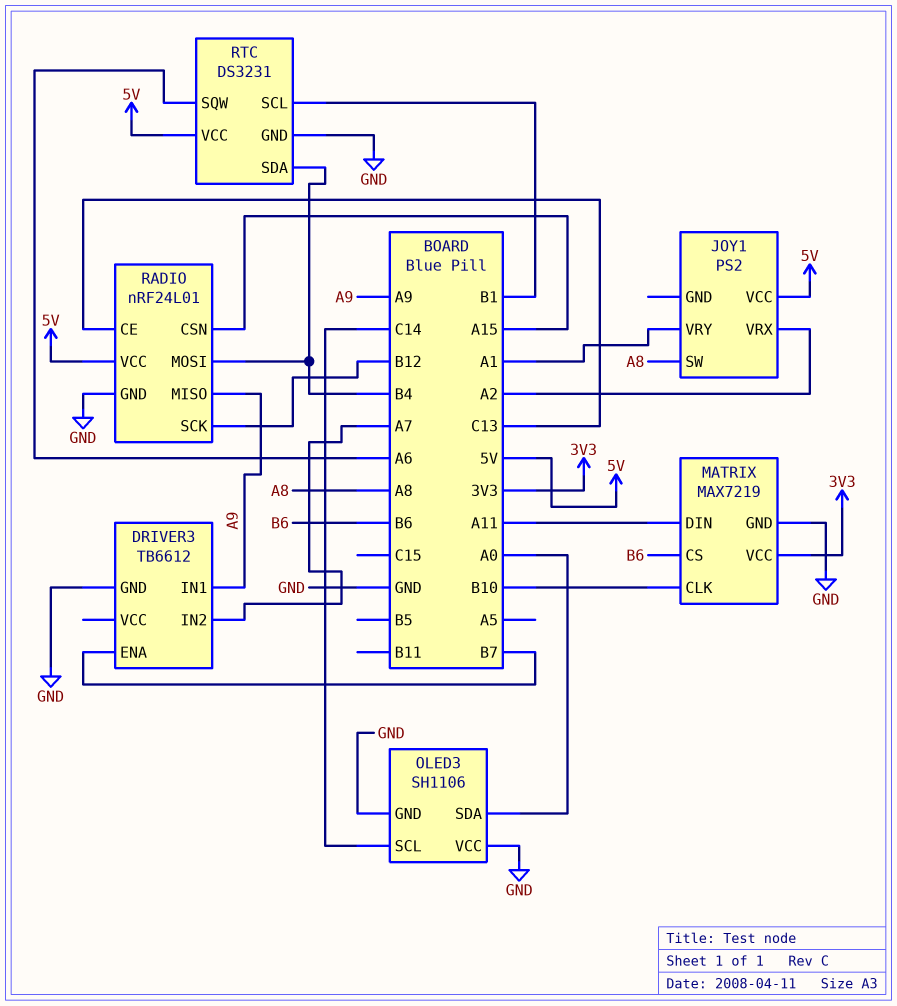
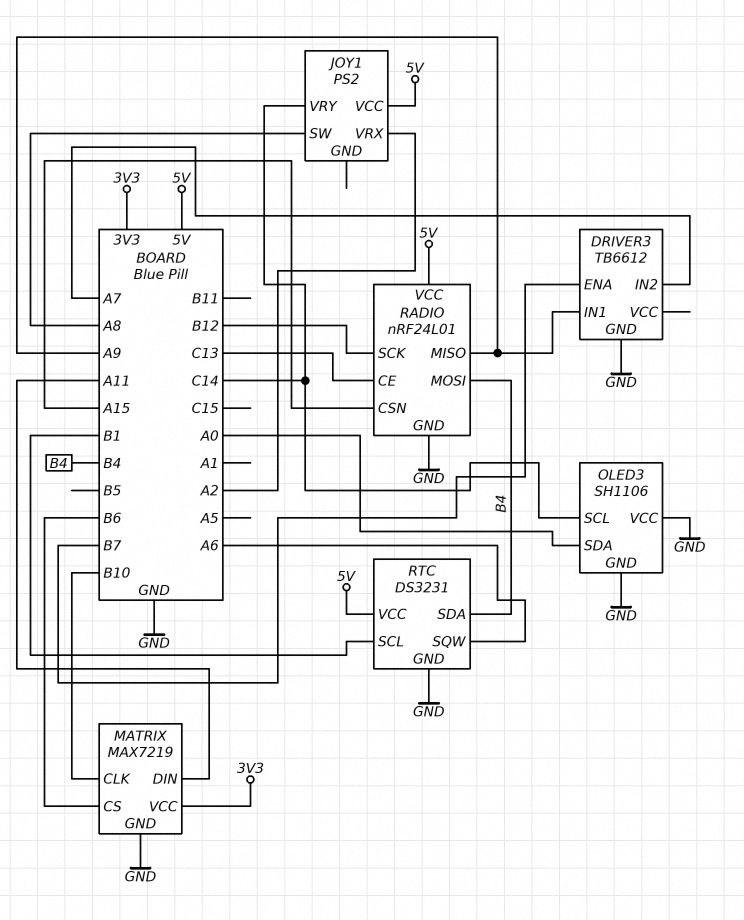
JOY1 pin VRY: A1 -> C14

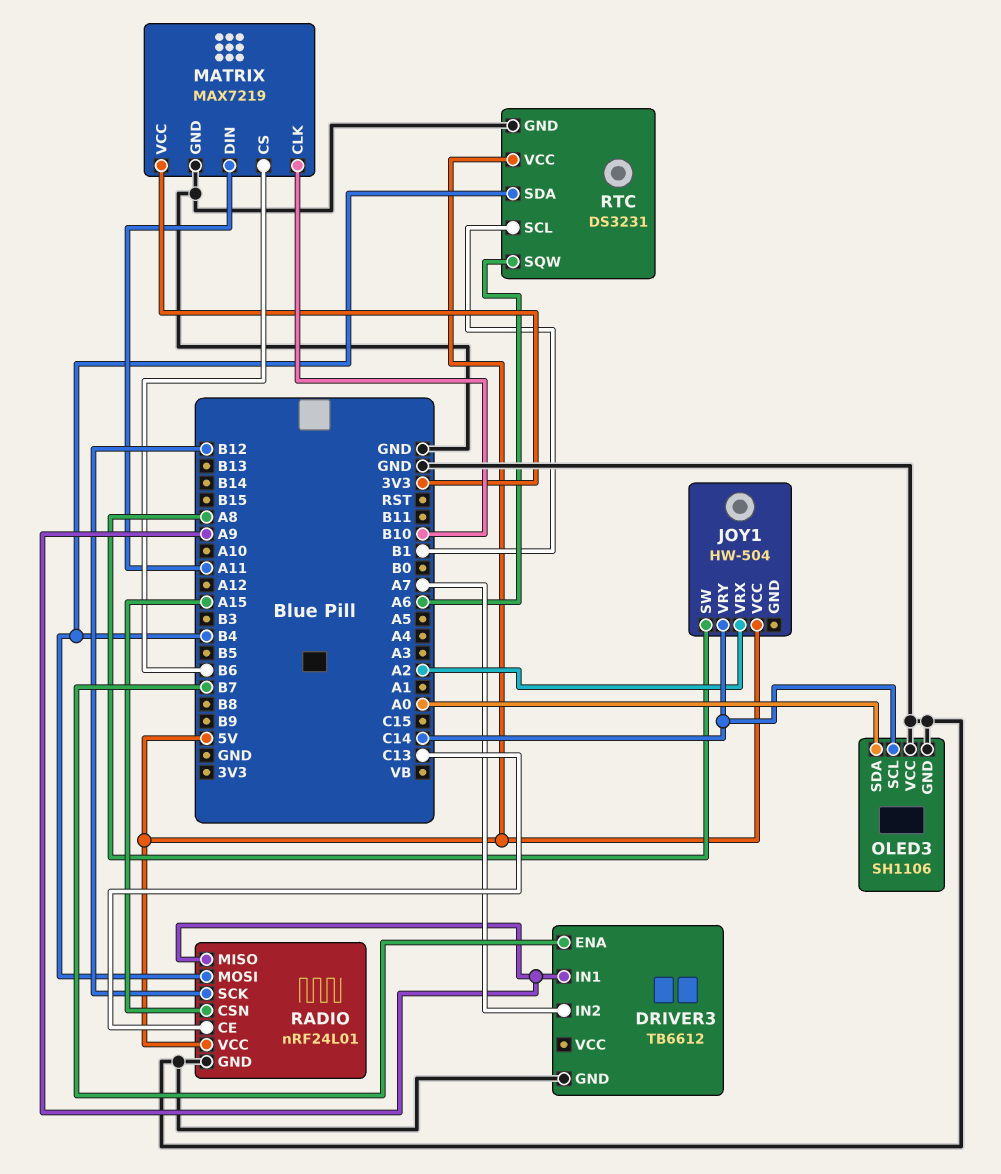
JOY1: PS2 -> HW-504

